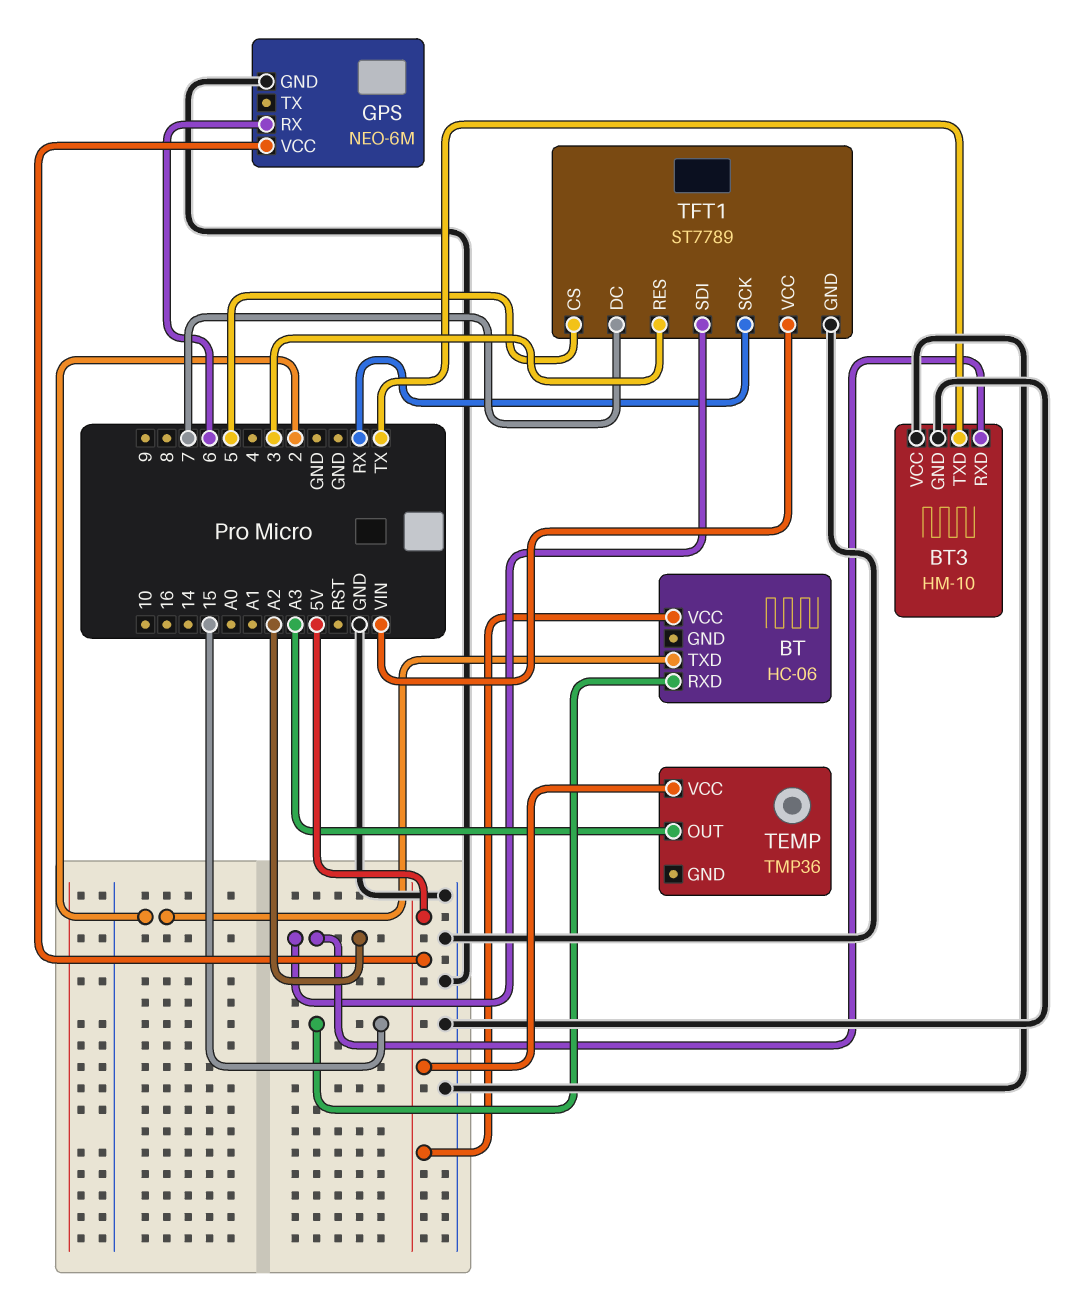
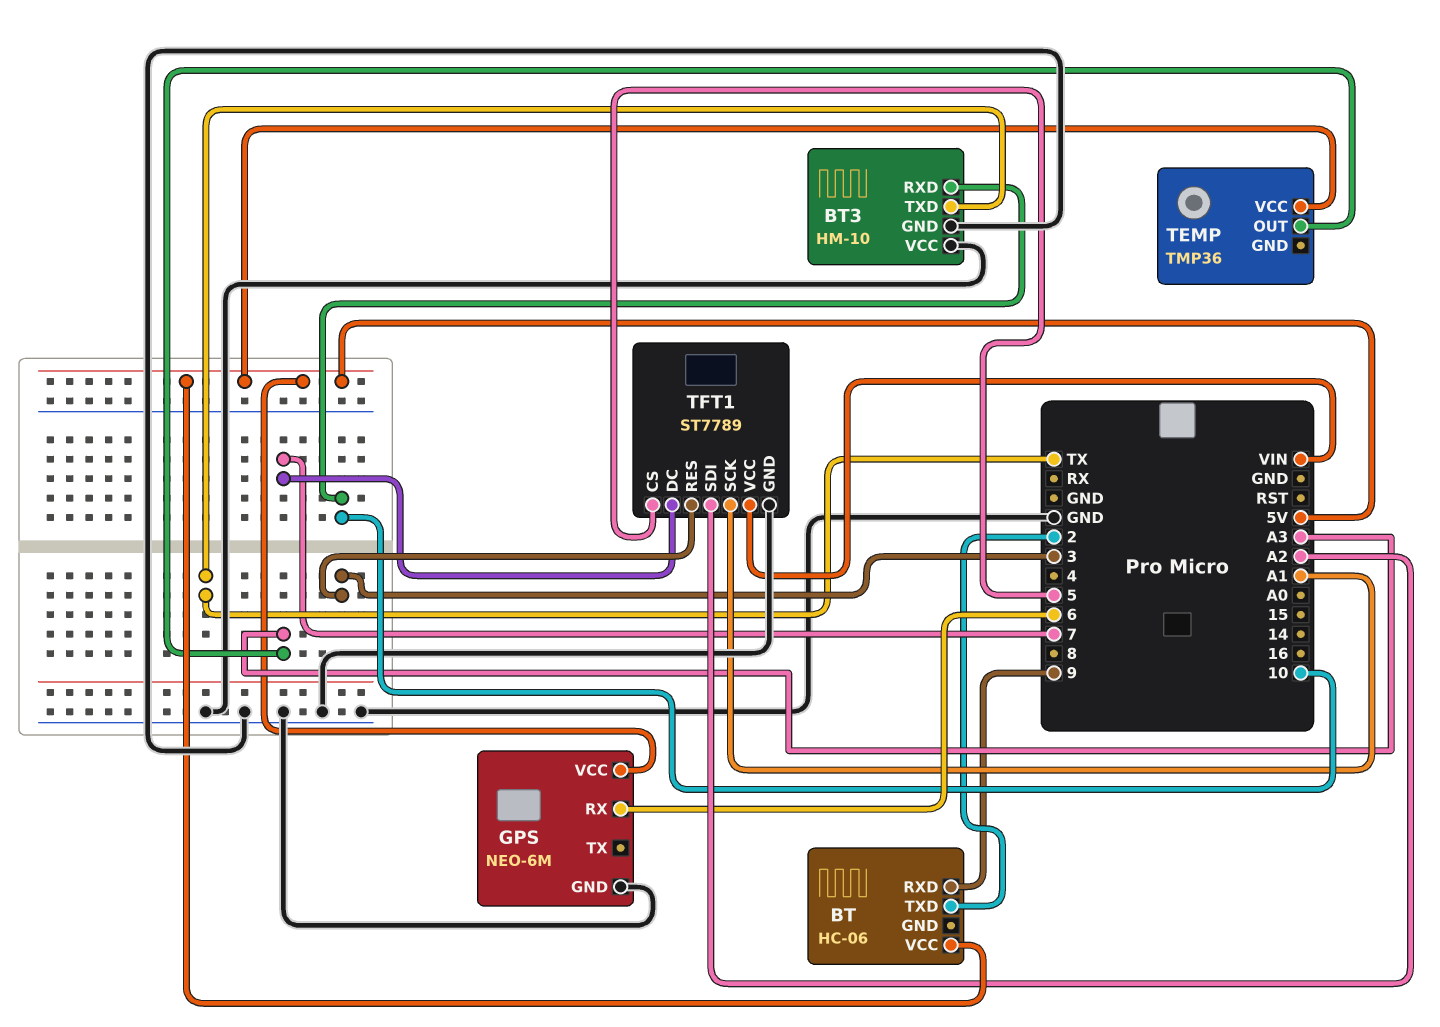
BT pin RXD: 15 -> 9
BT3 pin RXD: A2 -> 10
TFT1 pin SCK: RX -> A1

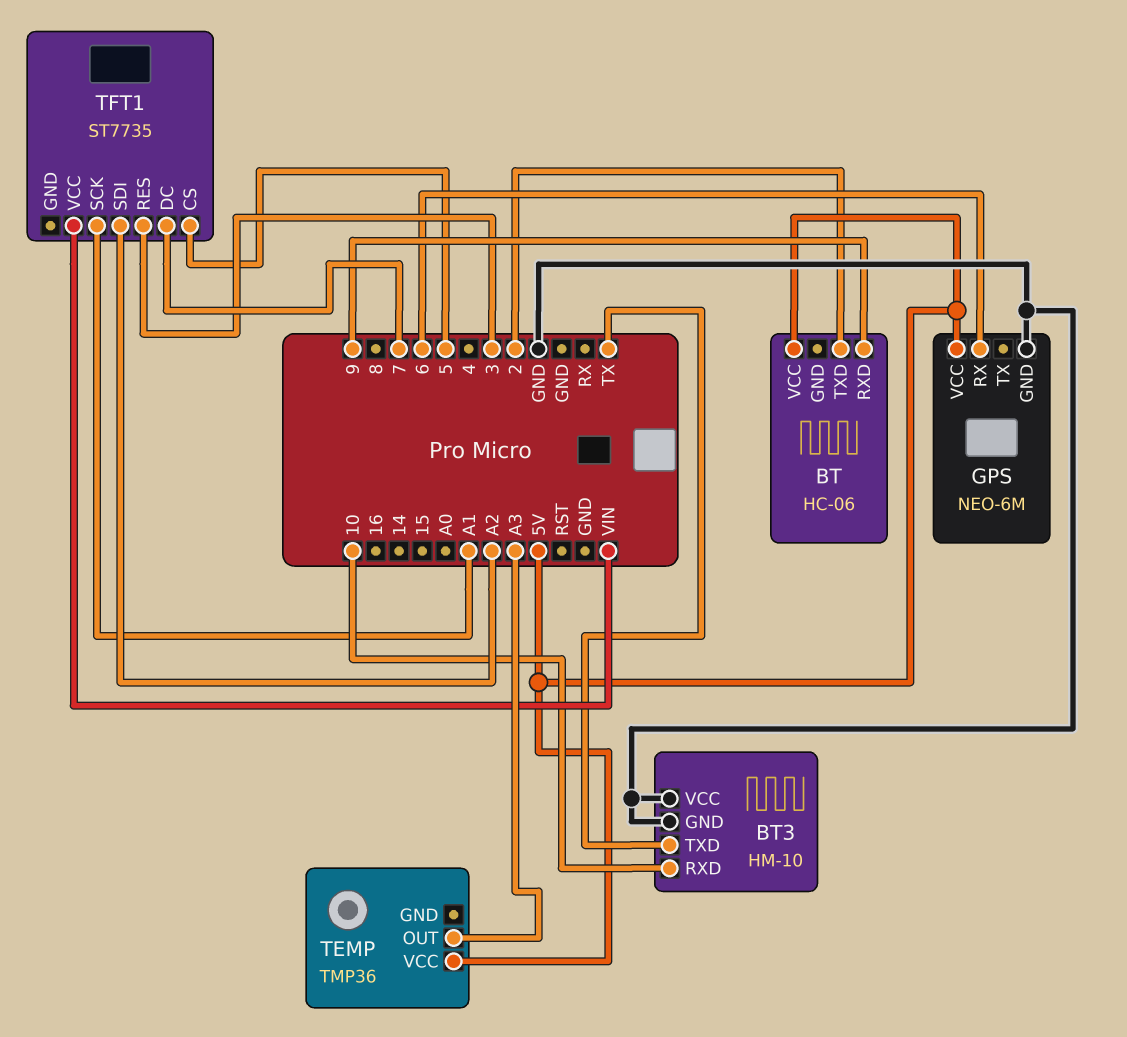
TFT1: ST7789 -> ST7735
TFT1 pin GND: GND -> none

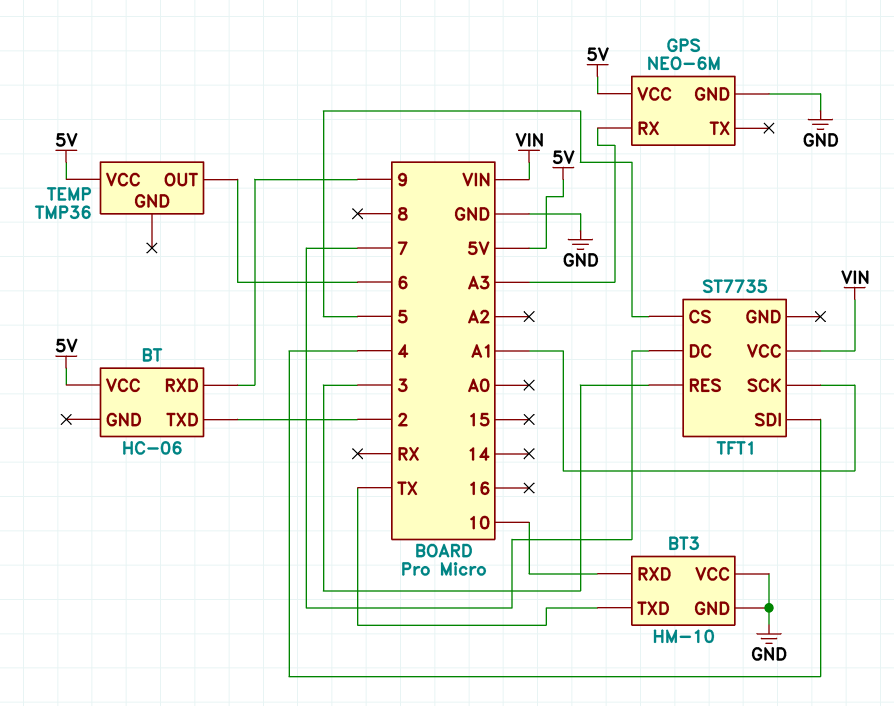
GPS pin RX: 6 -> A3
TEMP pin OUT: A3 -> 6
TFT1 pin SDI: A2 -> 4

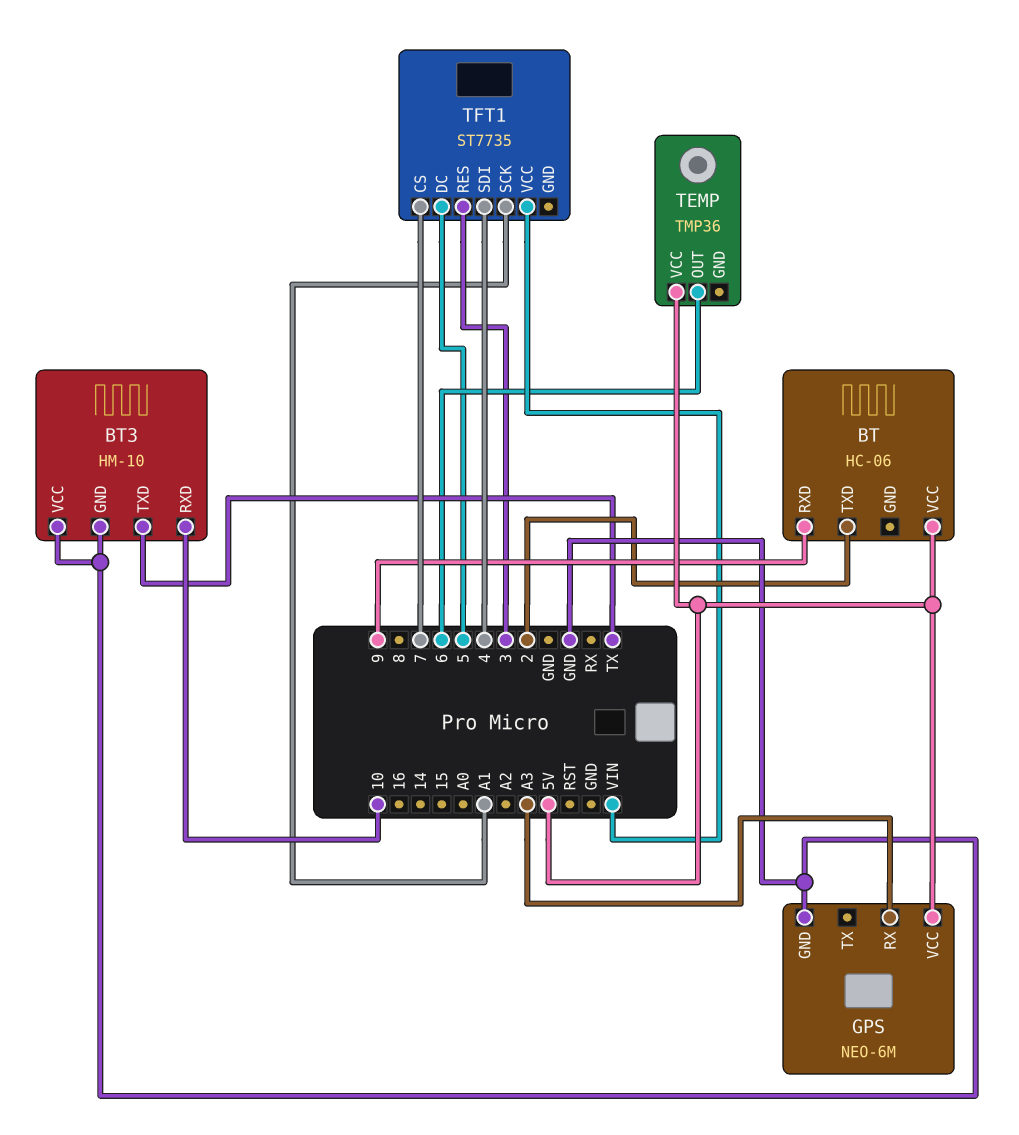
TFT1 pin CS: 5 -> 7
TFT1 pin DC: 7 -> 5

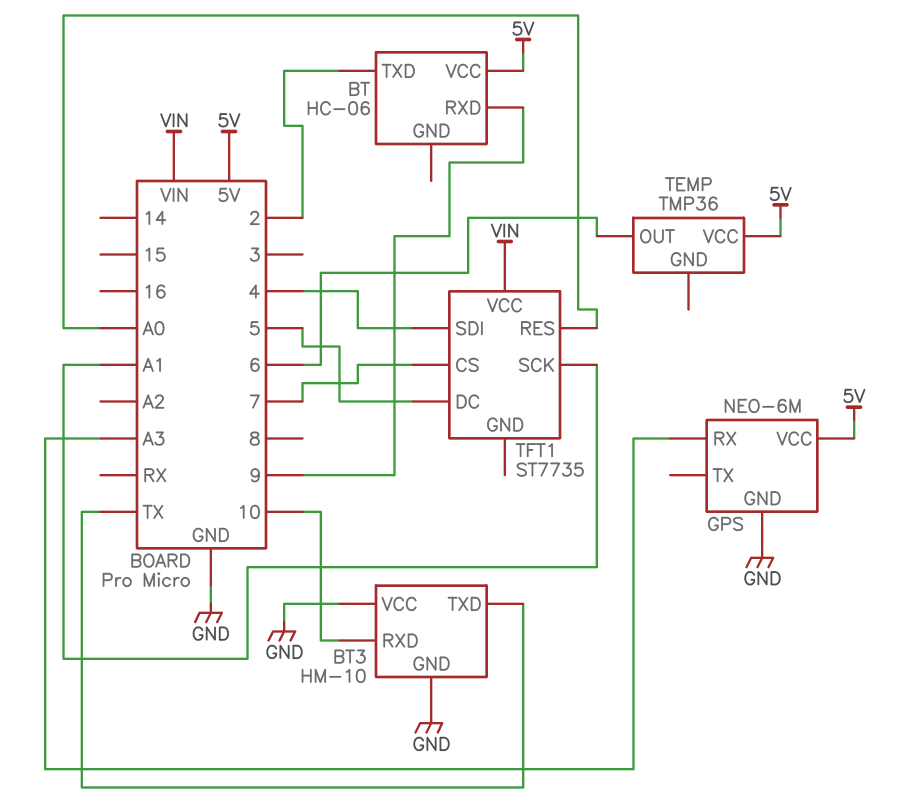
TFT1 pin RES: 3 -> A0

